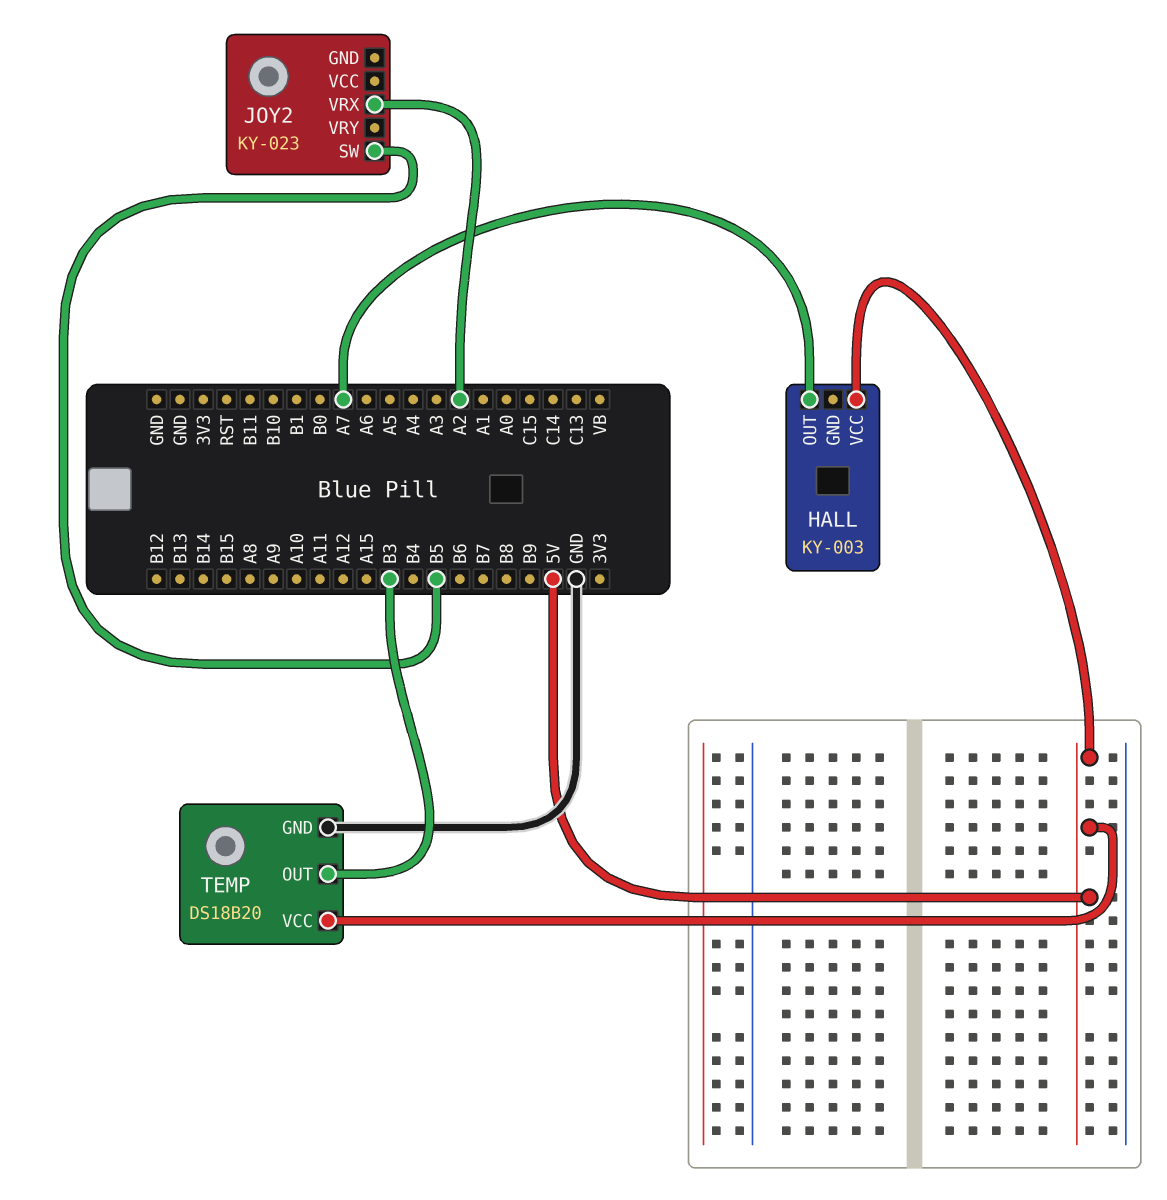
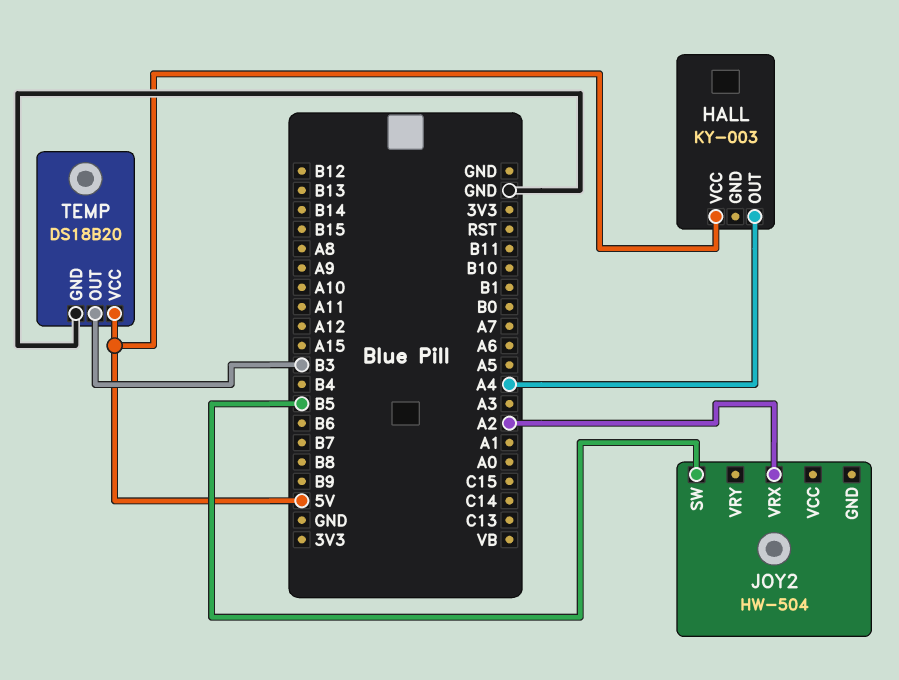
HALL pin OUT: A7 -> A4
JOY2: KY-023 -> HW-504

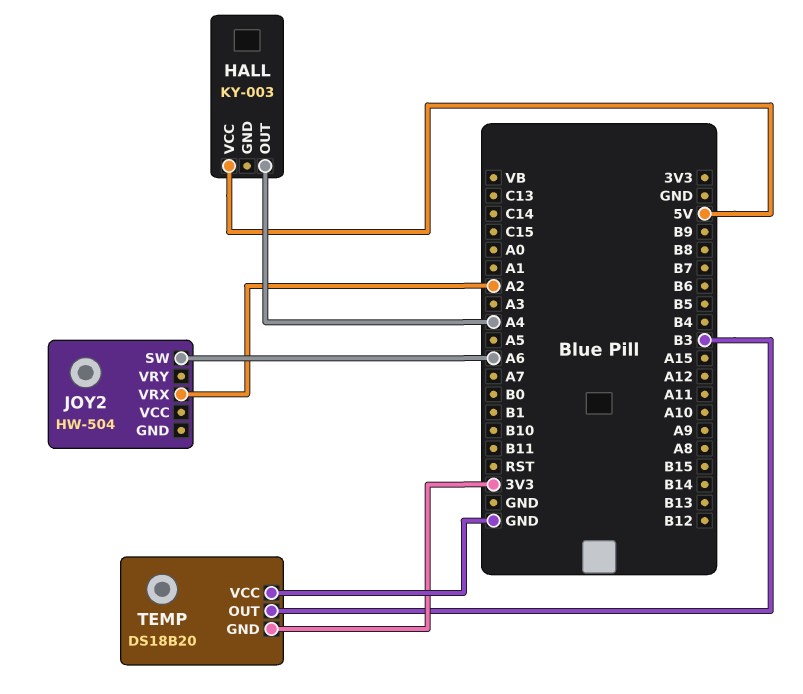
JOY2 pin SW: B5 -> A6
TEMP pin GND: GND -> 3V3
TEMP pin VCC: 5V -> GND

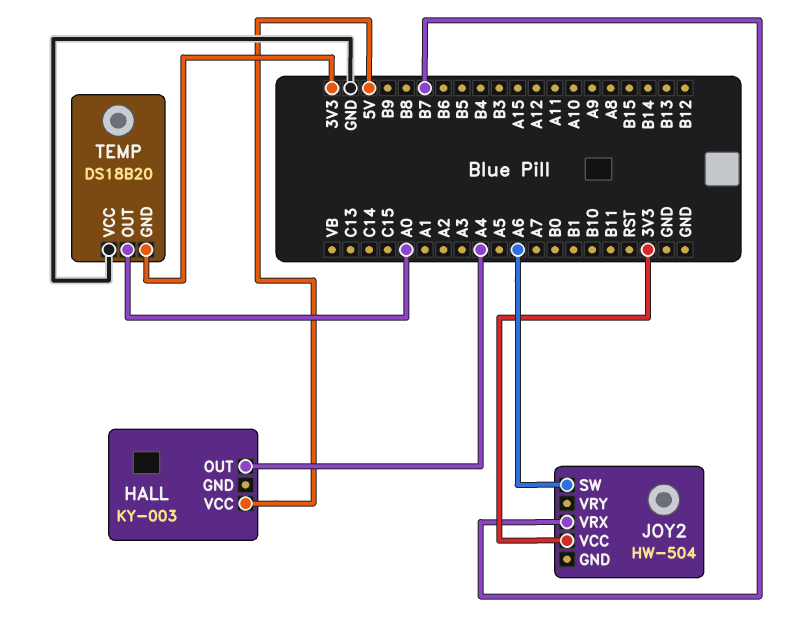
JOY2 pin VCC: none -> 3V3
JOY2 pin VRX: A2 -> B7
TEMP pin OUT: B3 -> A0

